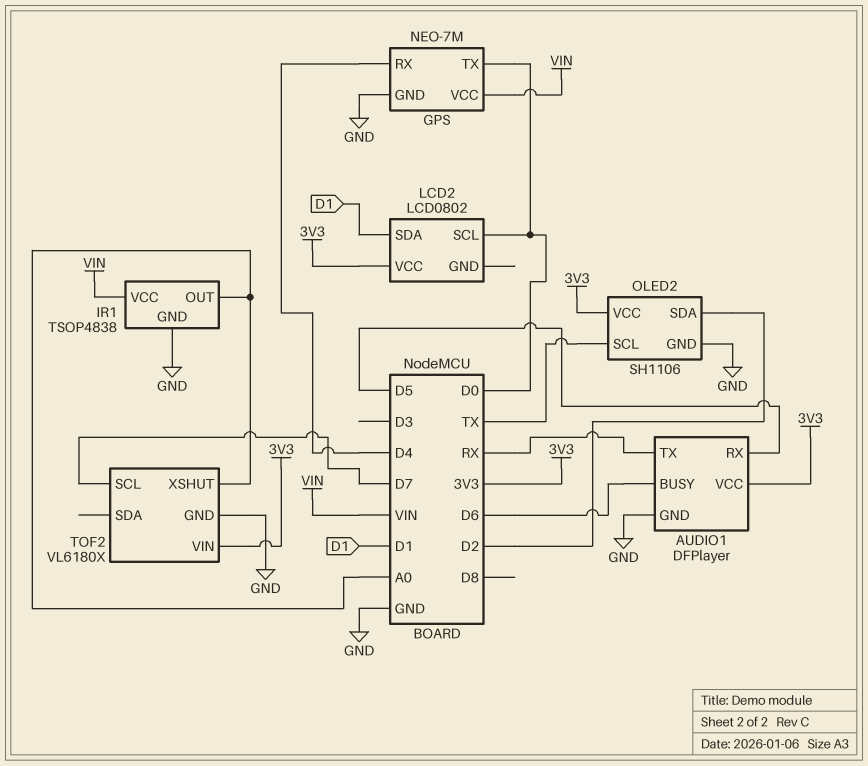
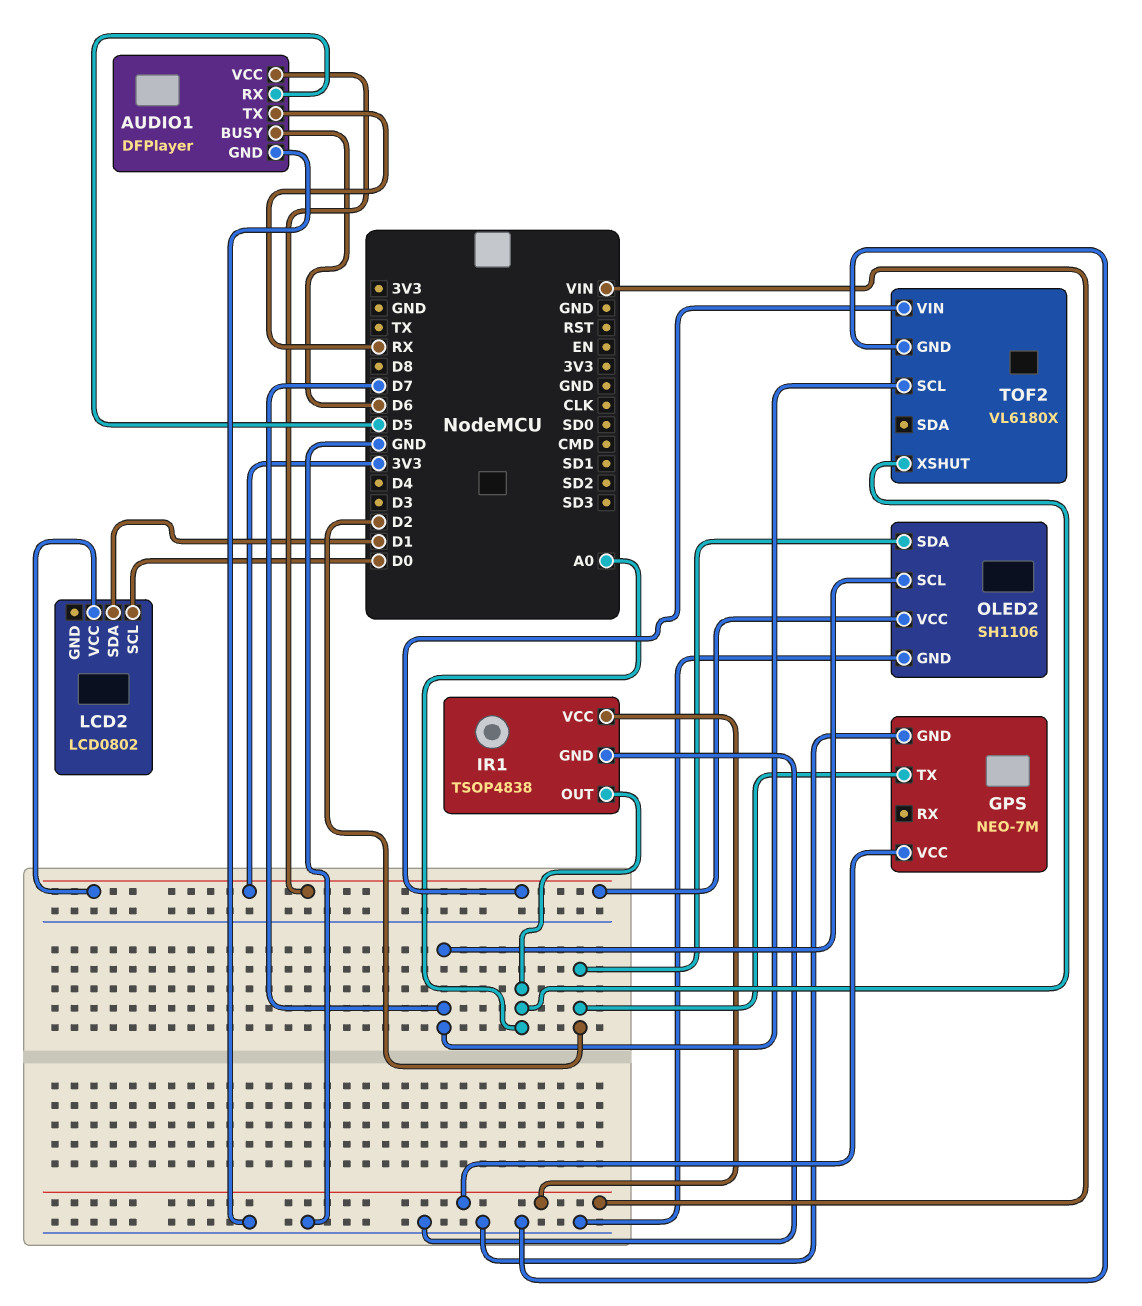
GPS pin RX: D4 -> none
GPS pin TX: D0 -> D2
OLED2 pin SCL: TX -> D7

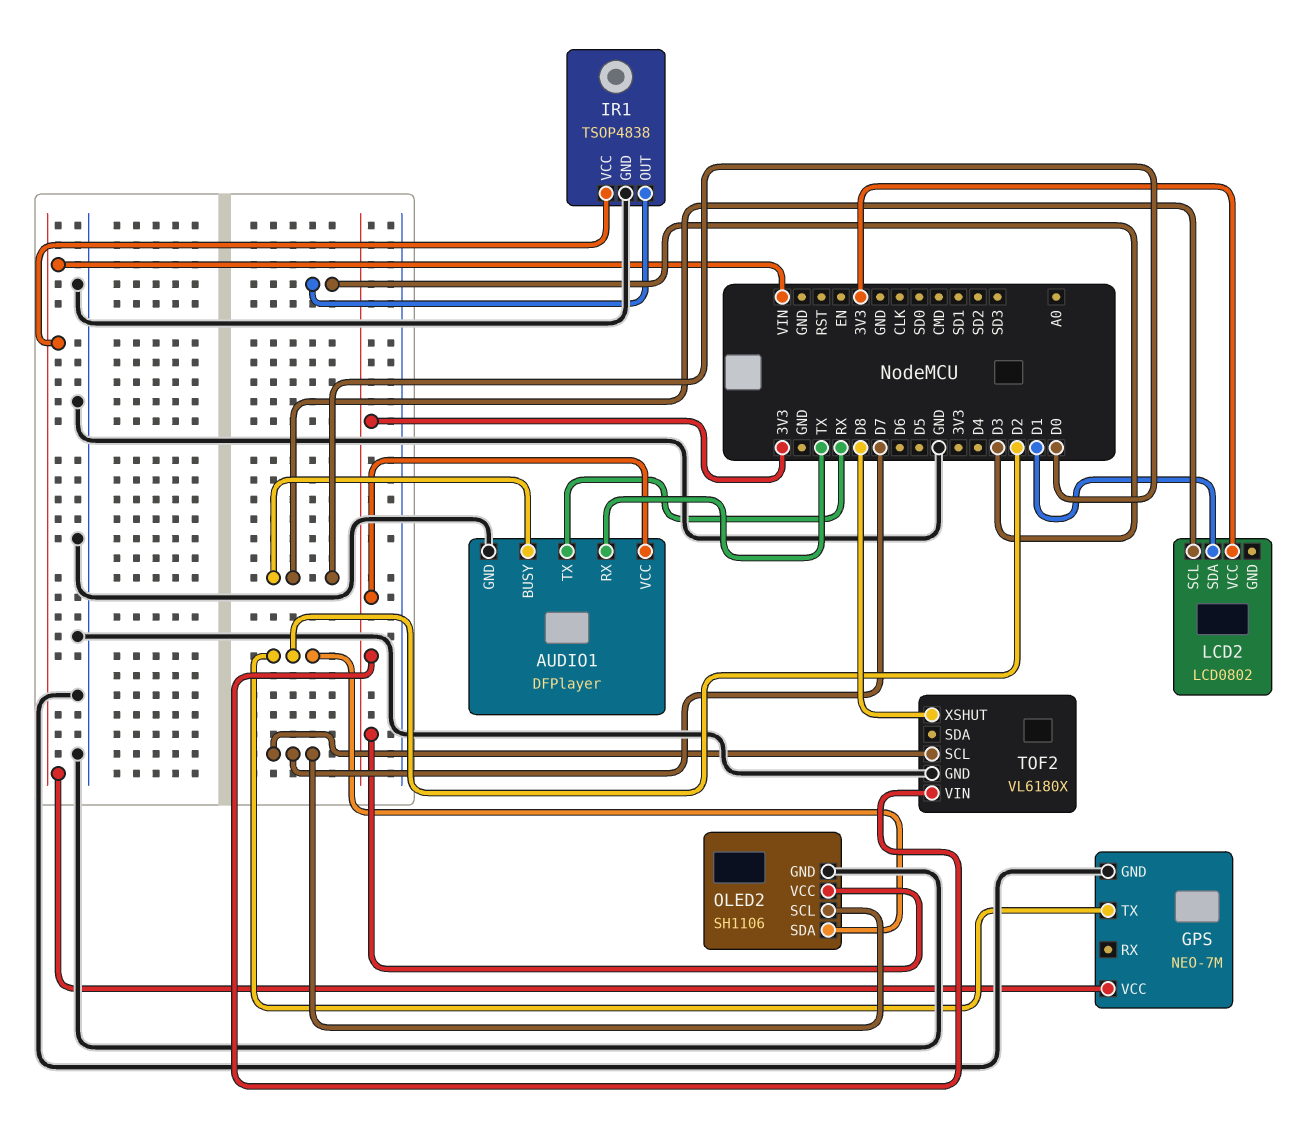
AUDIO1 pin BUSY: D6 -> D0
AUDIO1 pin RX: D5 -> TX
IR1 pin OUT: A0 -> D3
TOF2 pin XSHUT: A0 -> D8

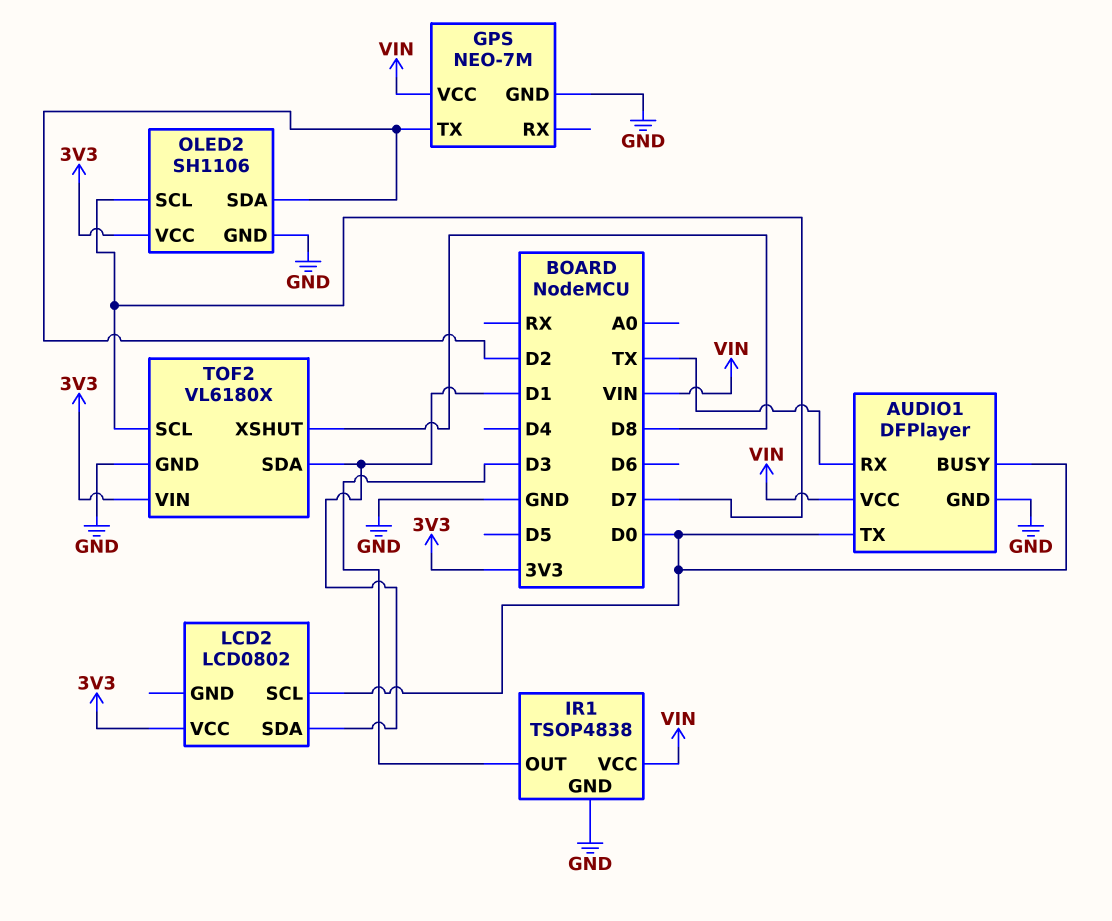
AUDIO1 pin TX: RX -> D0
AUDIO1 pin VCC: 3V3 -> VIN
TOF2 pin SDA: none -> D1

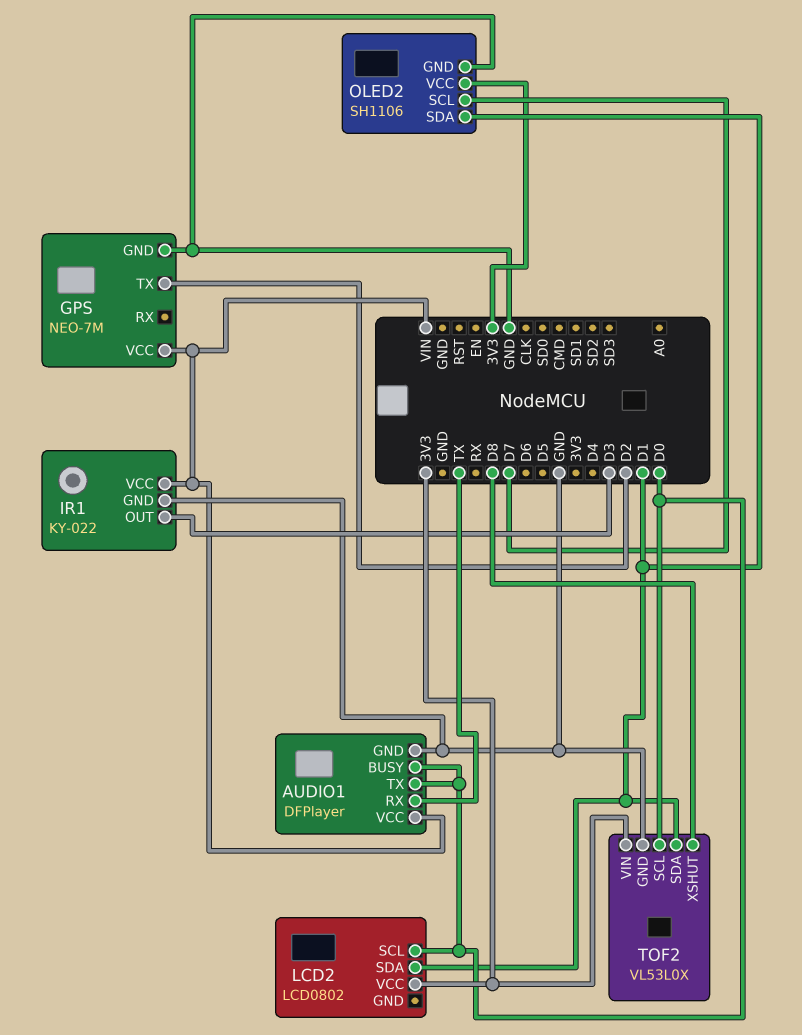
IR1: TSOP4838 -> KY-022
OLED2 pin SDA: D2 -> D1
TOF2: VL6180X -> VL53L0X
TOF2 pin SCL: D7 -> D0

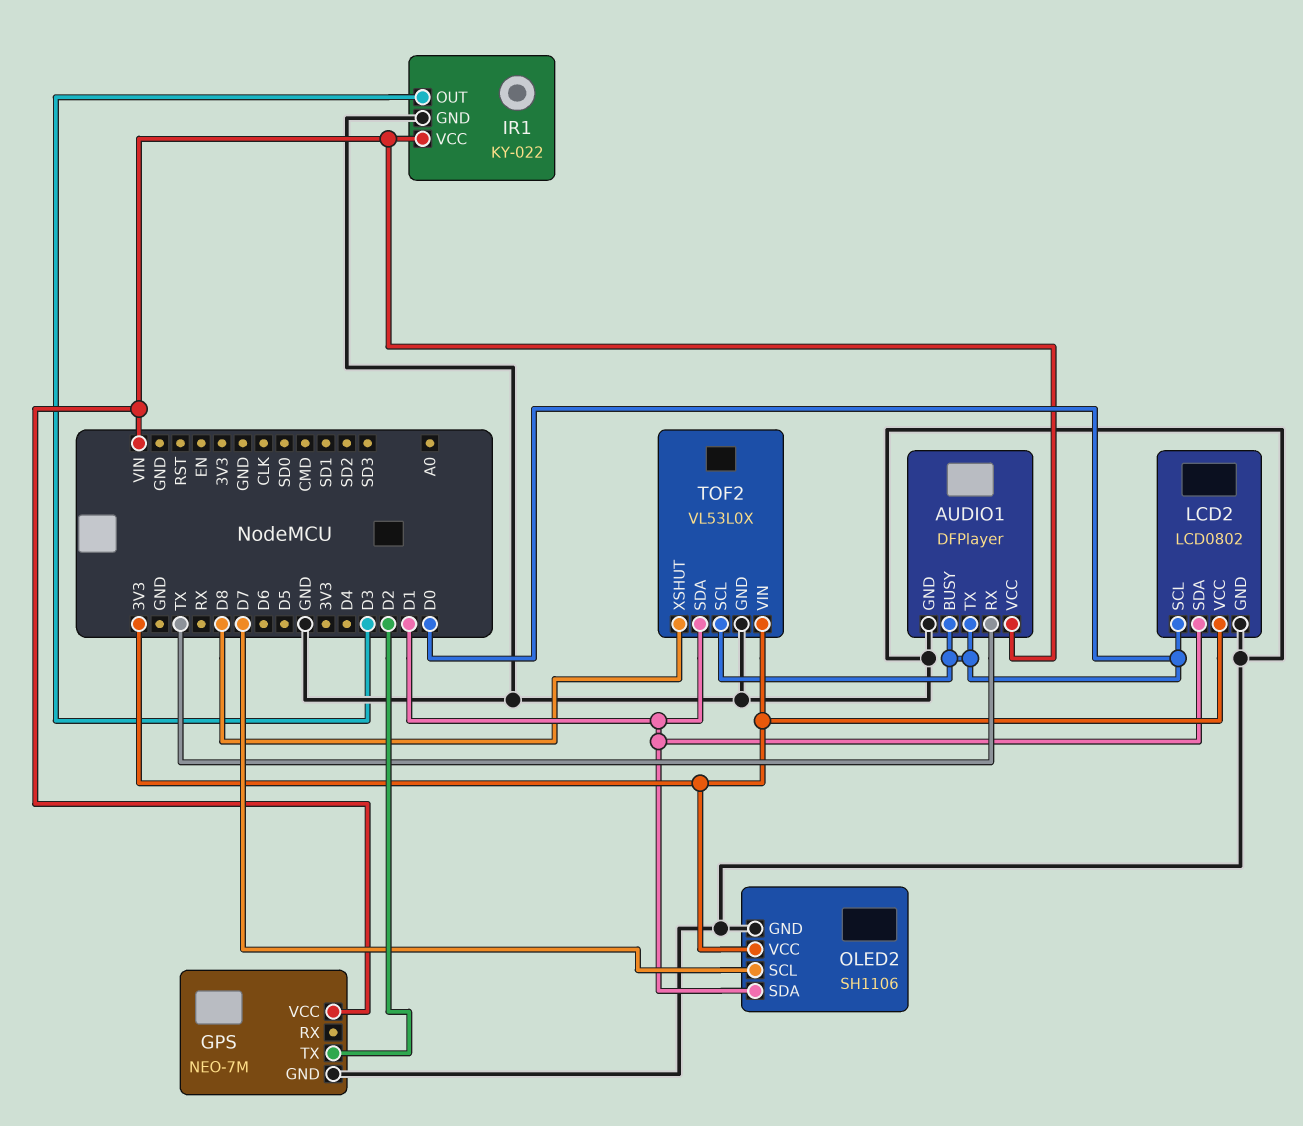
LCD2 pin GND: none -> GND

